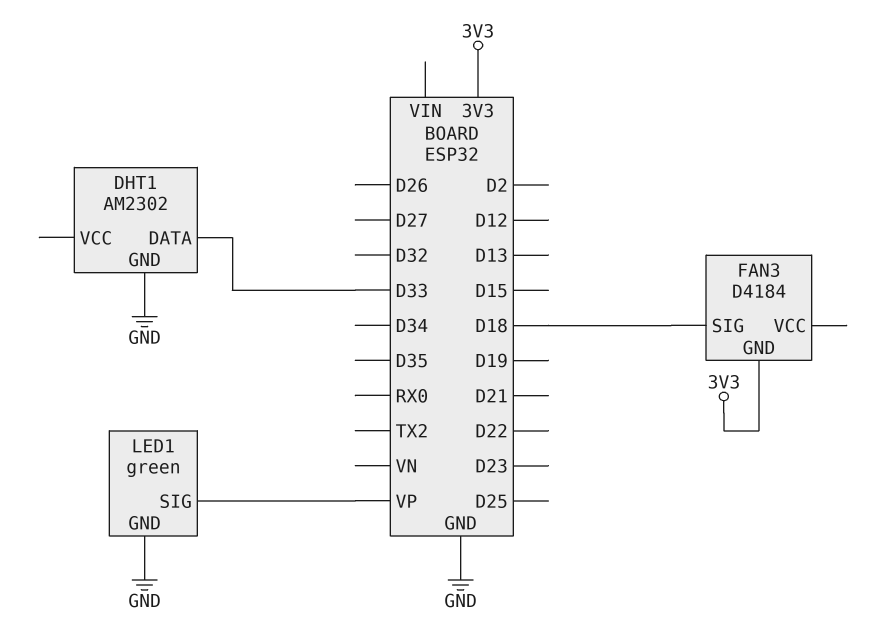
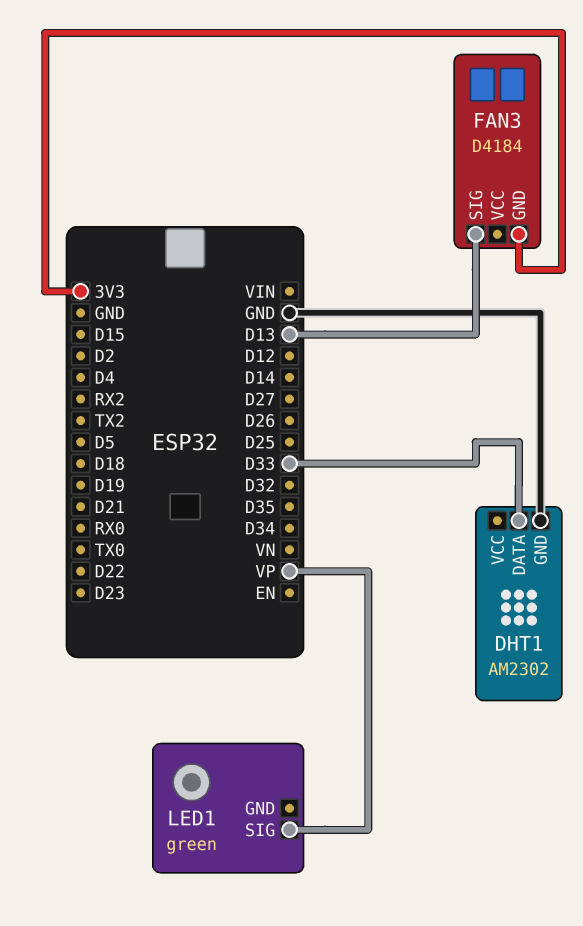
FAN3 pin SIG: D18 -> D13
LED1 pin GND: GND -> none

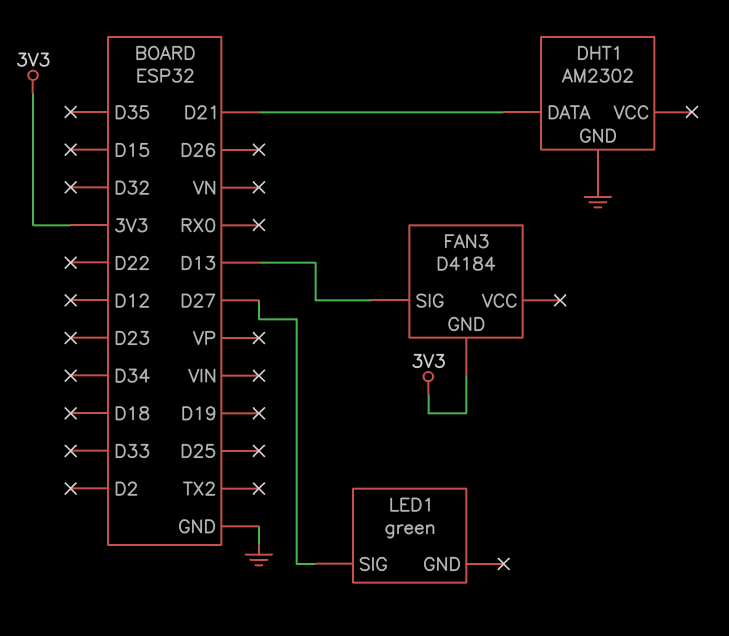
DHT1 pin DATA: D33 -> D21
LED1 pin SIG: VP -> D27

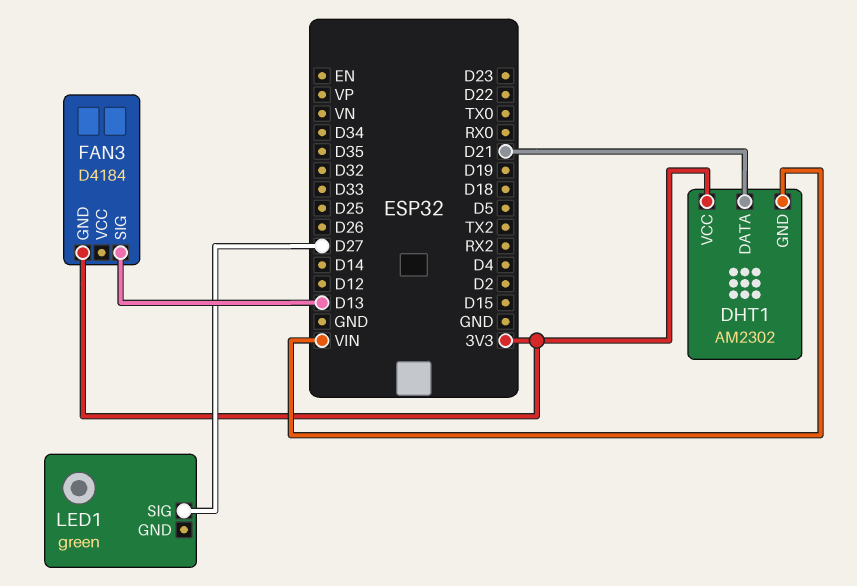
DHT1 pin GND: GND -> VIN
DHT1 pin VCC: none -> 3V3

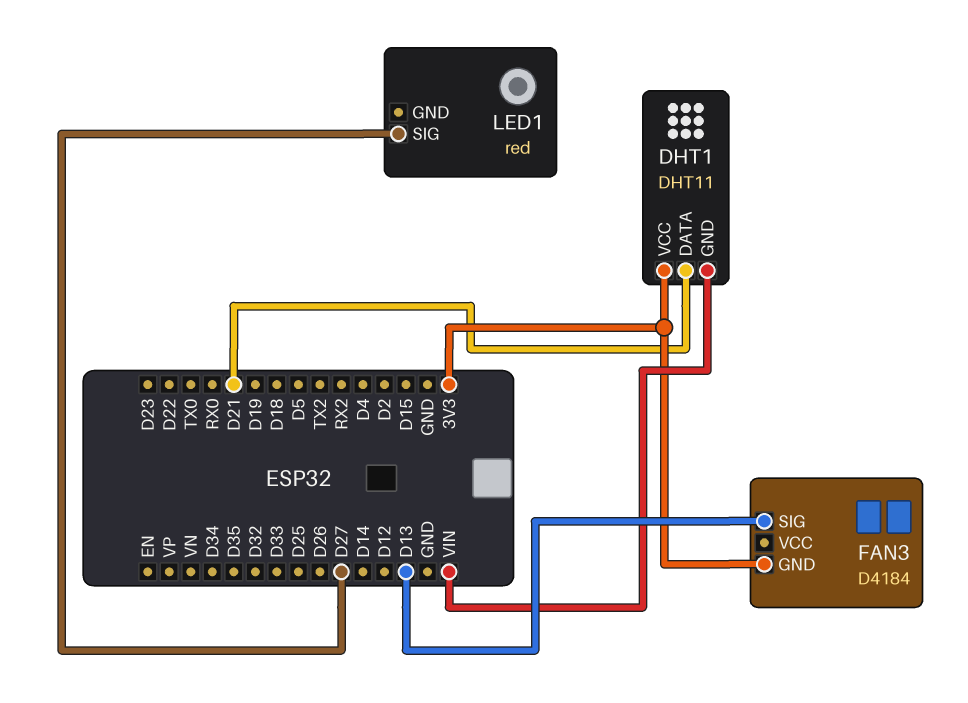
DHT1: AM2302 -> DHT11
LED1: green -> red

